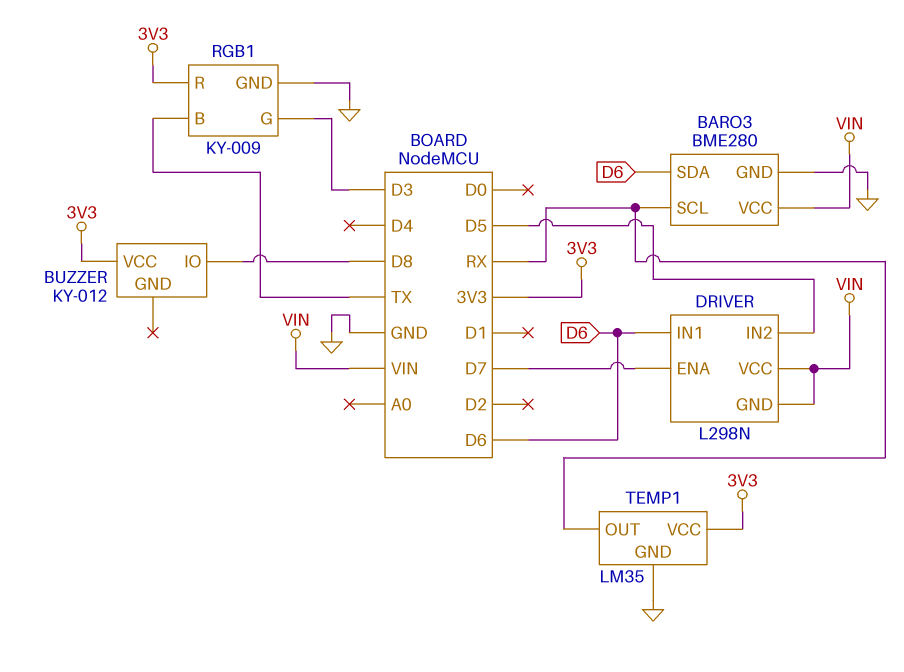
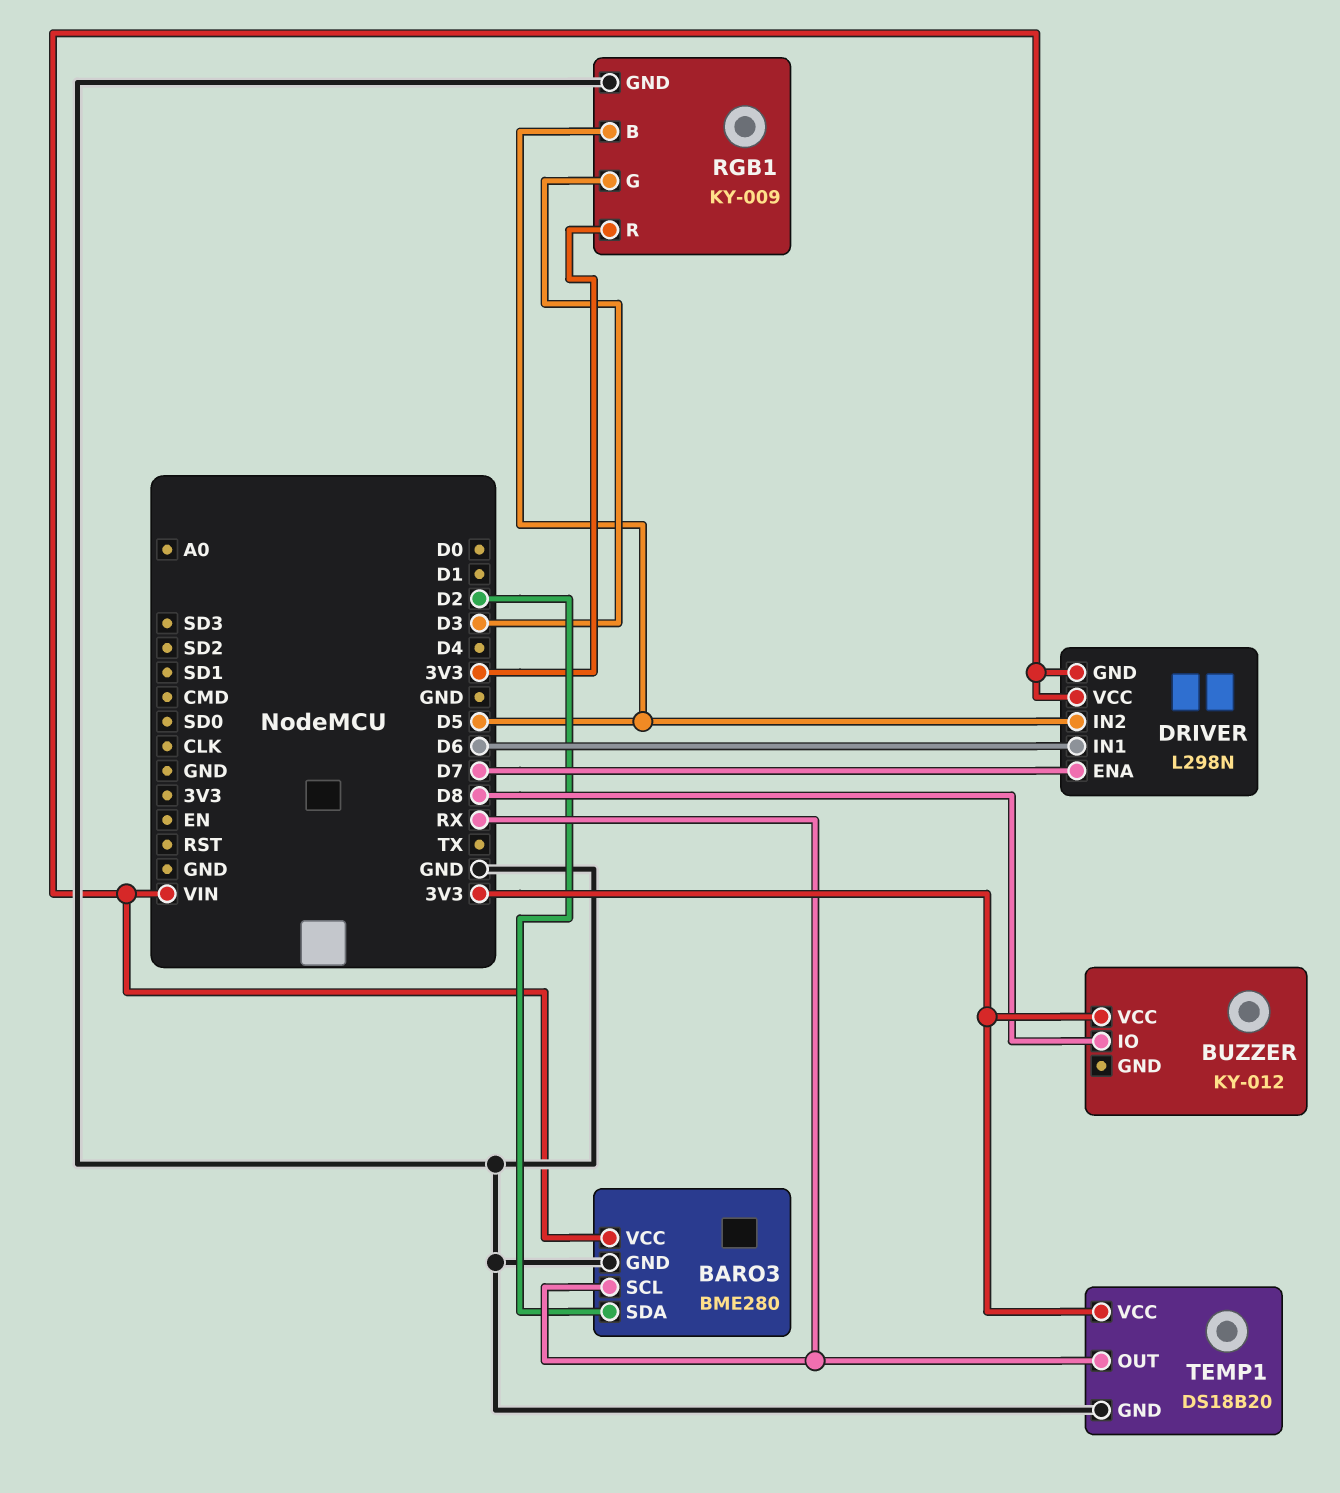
BARO3 pin SDA: D6 -> D2
RGB1 pin B: TX -> D5
TEMP1: LM35 -> DS18B20

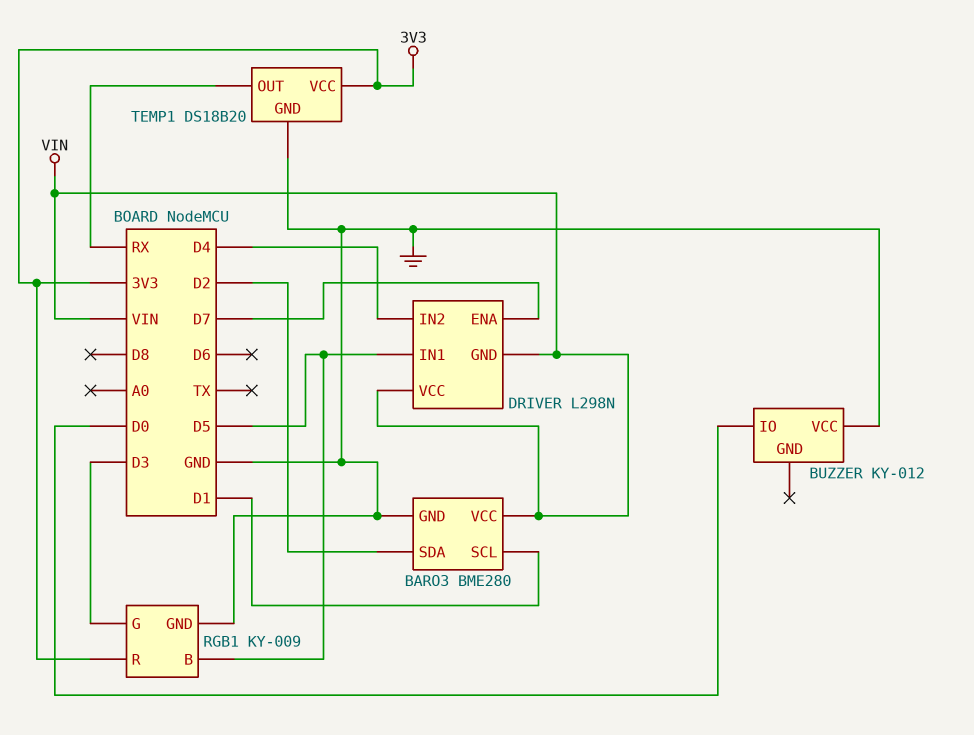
BARO3 pin SCL: RX -> D1
BUZZER pin IO: D8 -> D0
BUZZER pin VCC: 3V3 -> GND
DRIVER pin IN1: D6 -> D5
DRIVER pin IN2: D5 -> D4

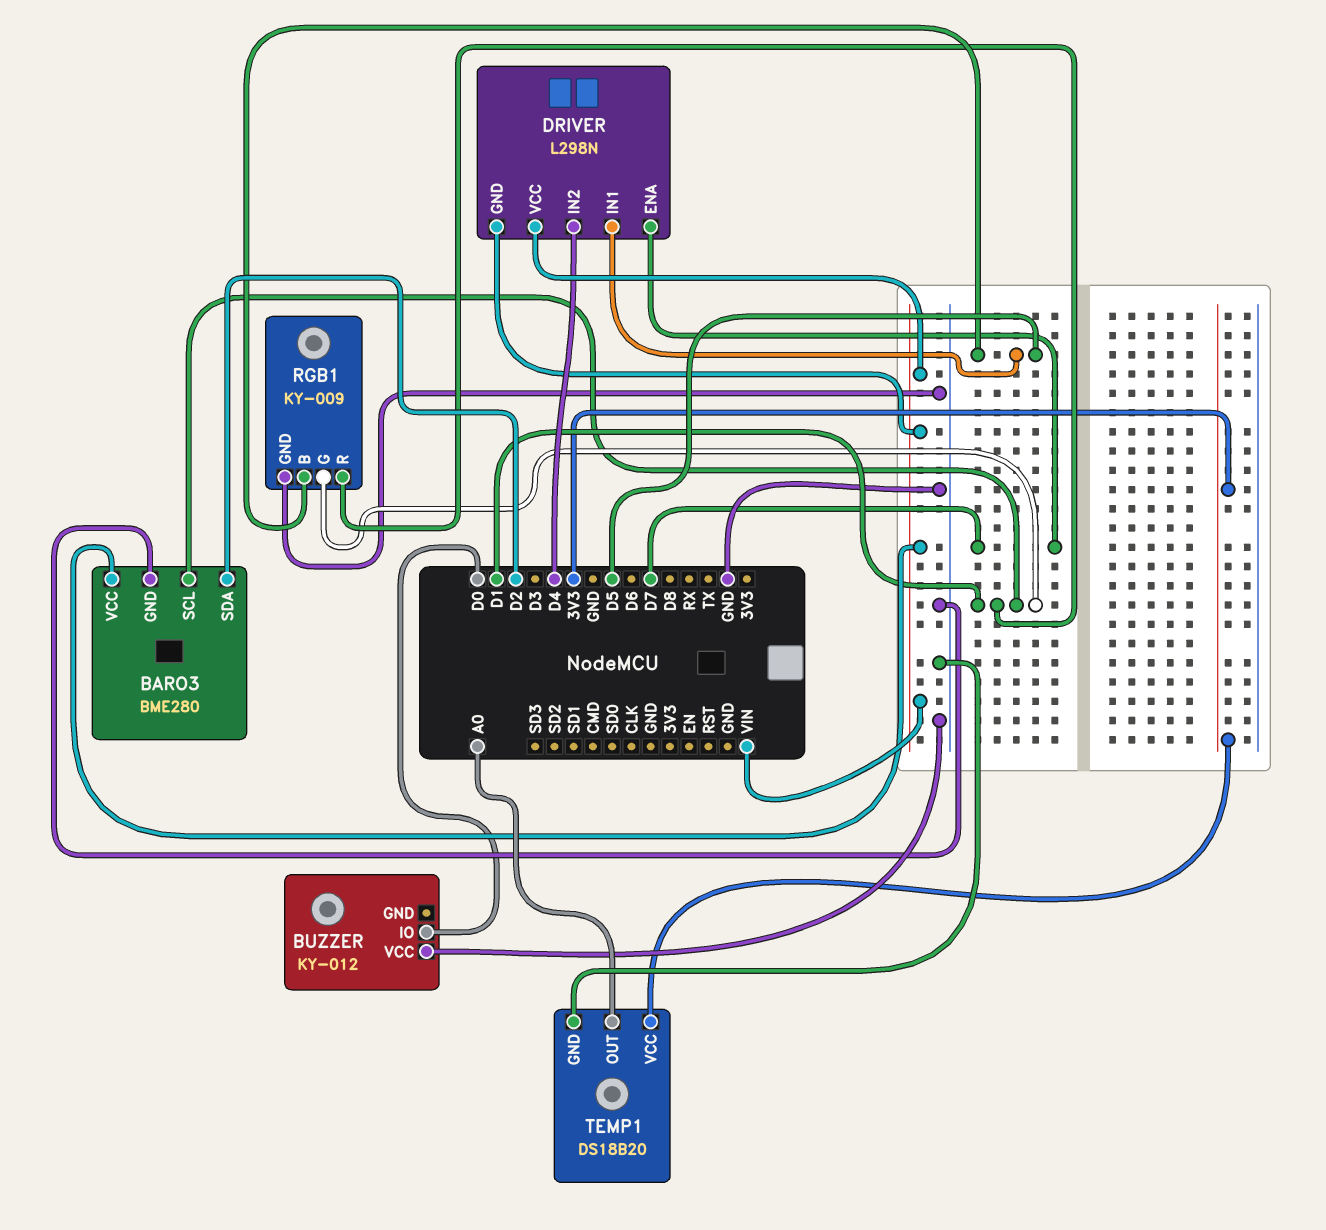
RGB1 pin G: D3 -> D1
RGB1 pin R: 3V3 -> D1
TEMP1 pin OUT: RX -> A0

